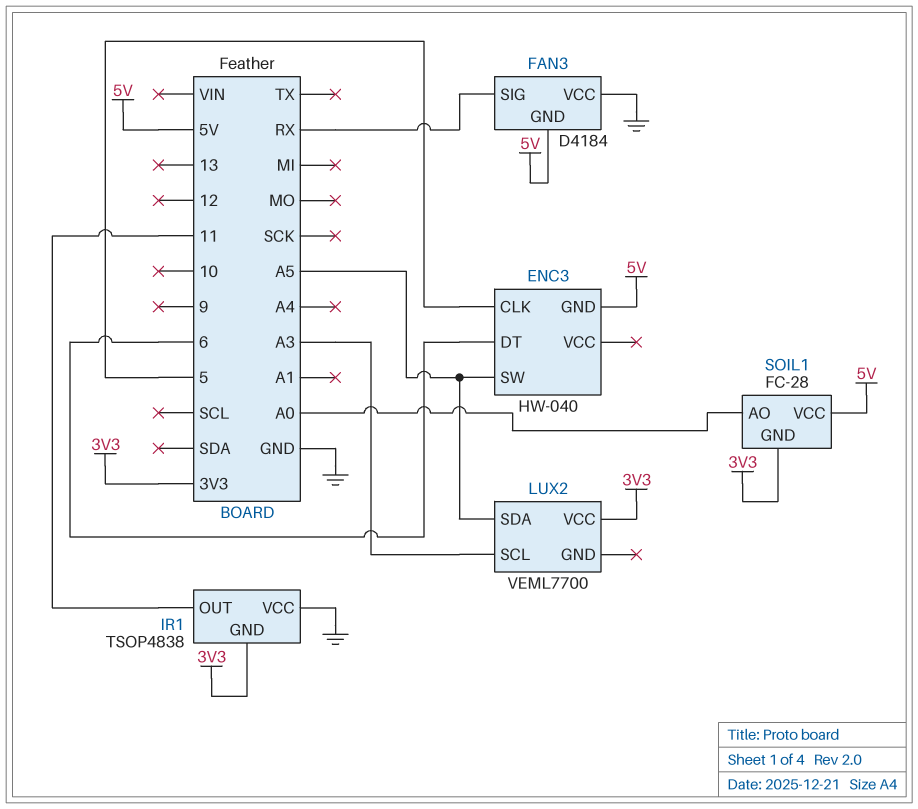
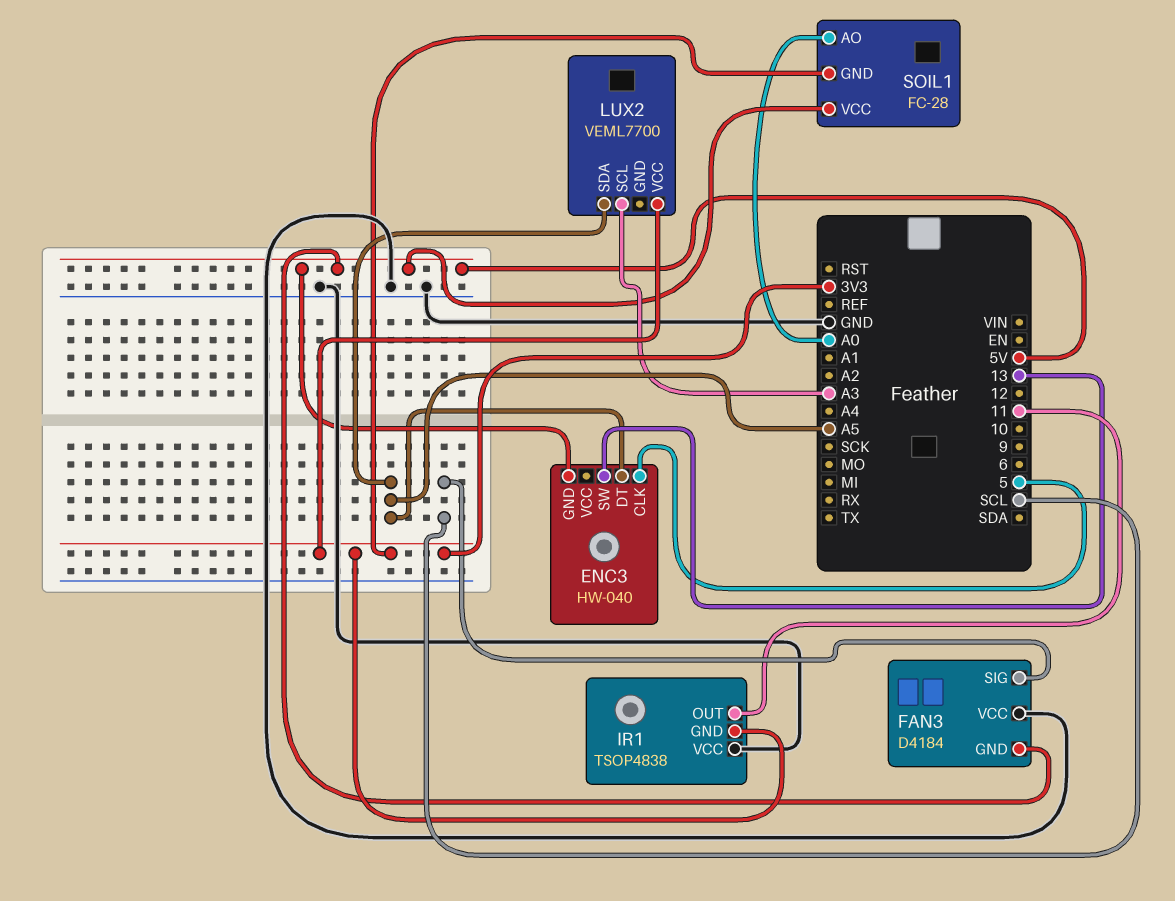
ENC3 pin DT: 6 -> A5
ENC3 pin SW: A5 -> 13
FAN3 pin SIG: RX -> SCL

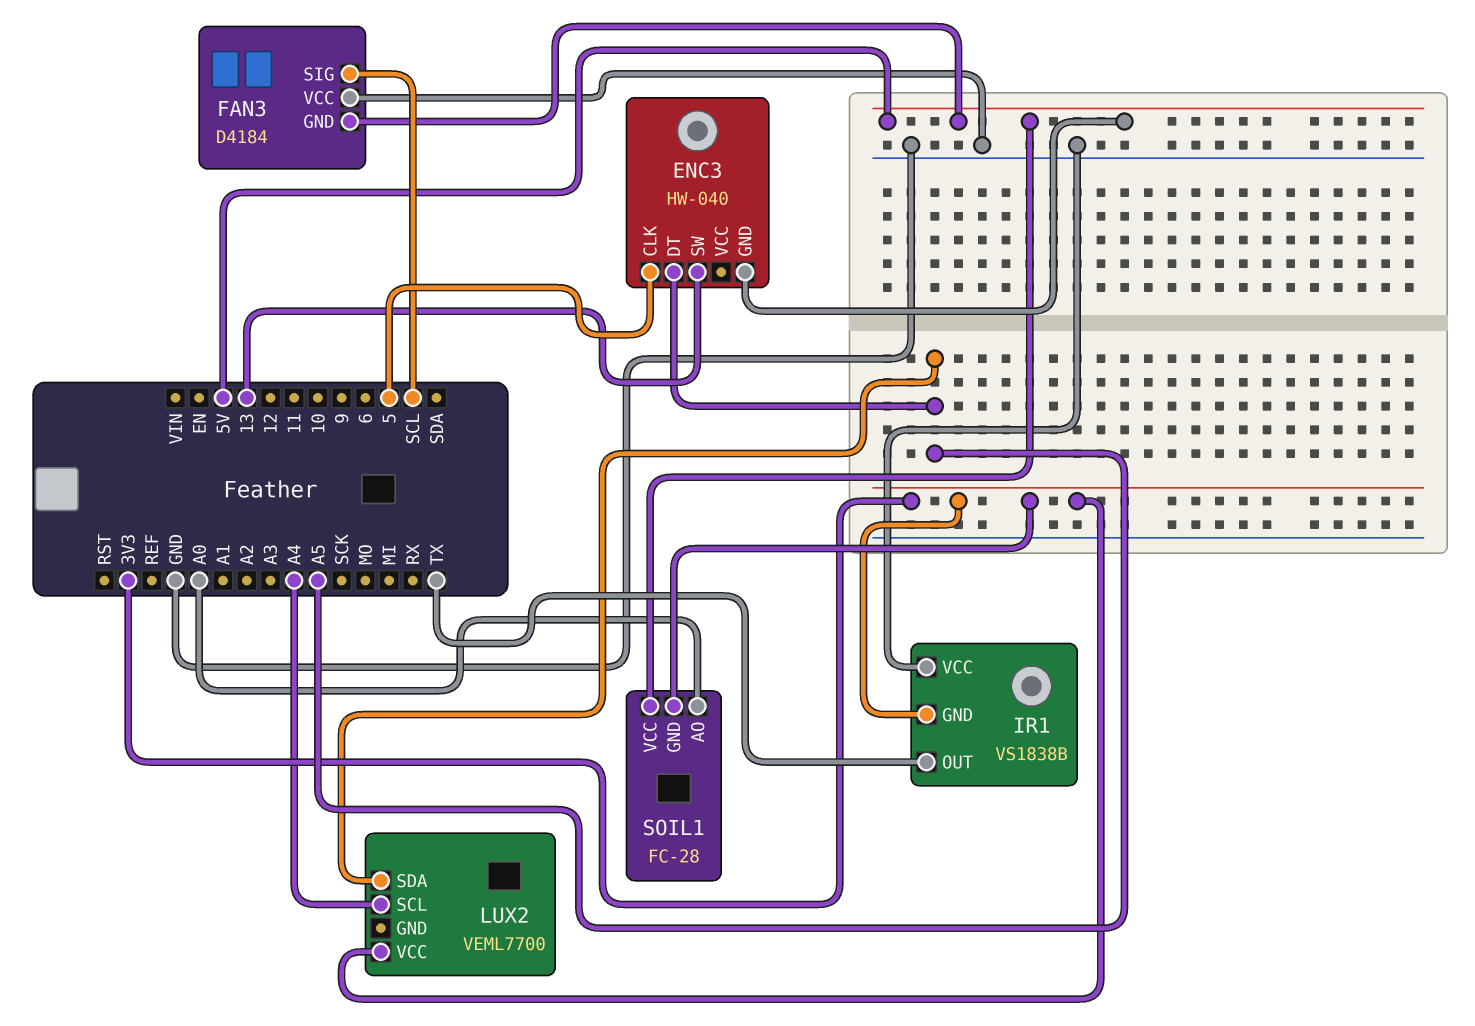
IR1: TSOP4838 -> VS1838B
IR1 pin OUT: 11 -> TX
LUX2 pin SCL: A3 -> A4

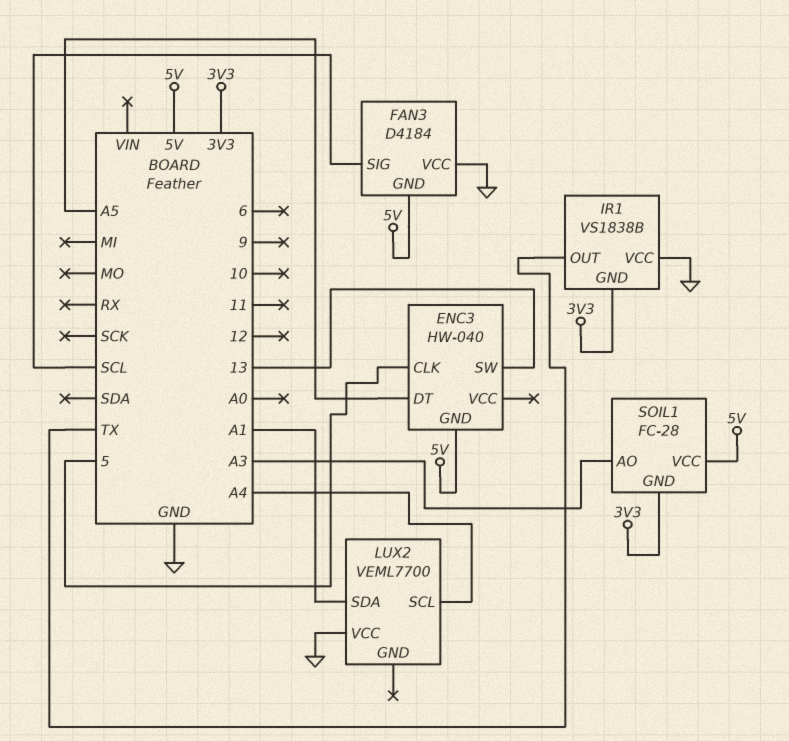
LUX2 pin SDA: A5 -> A1
LUX2 pin VCC: 3V3 -> GND
SOIL1 pin AO: A0 -> A3

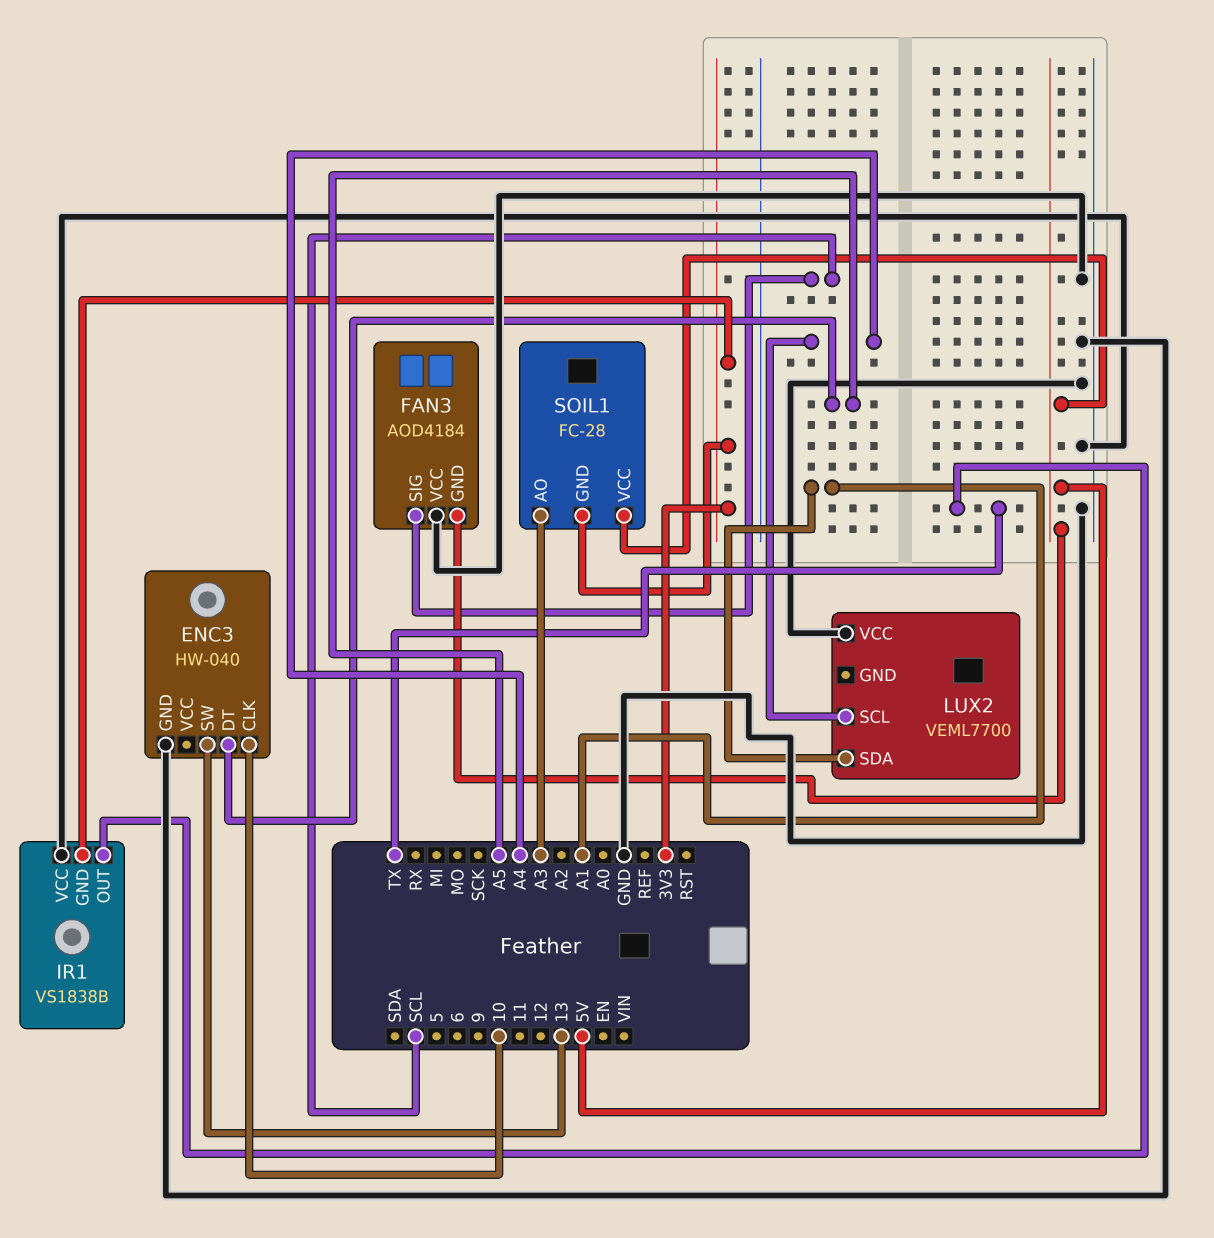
ENC3 pin CLK: 5 -> 10
ENC3 pin GND: 5V -> GND
FAN3: D4184 -> AOD4184

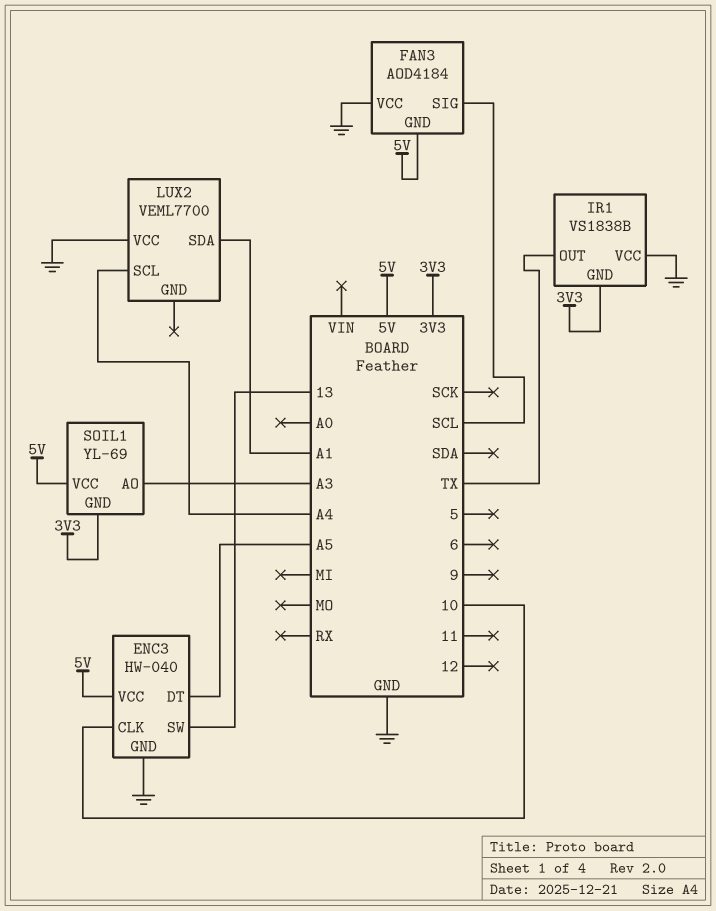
ENC3 pin VCC: none -> 5V
SOIL1: FC-28 -> YL-69

